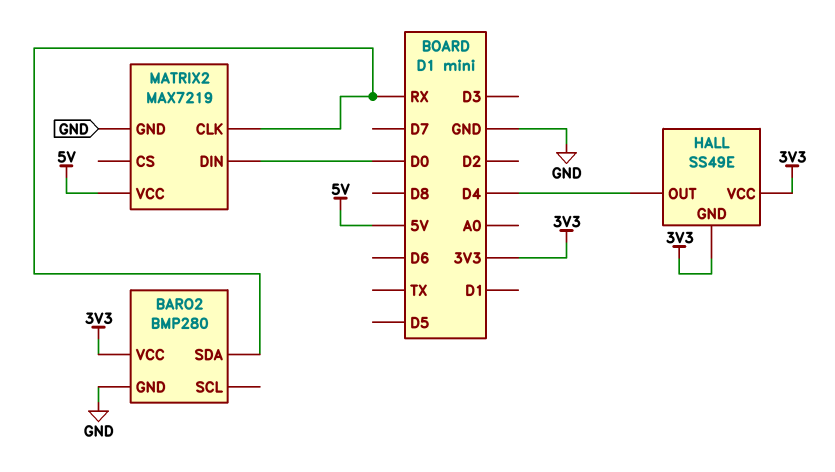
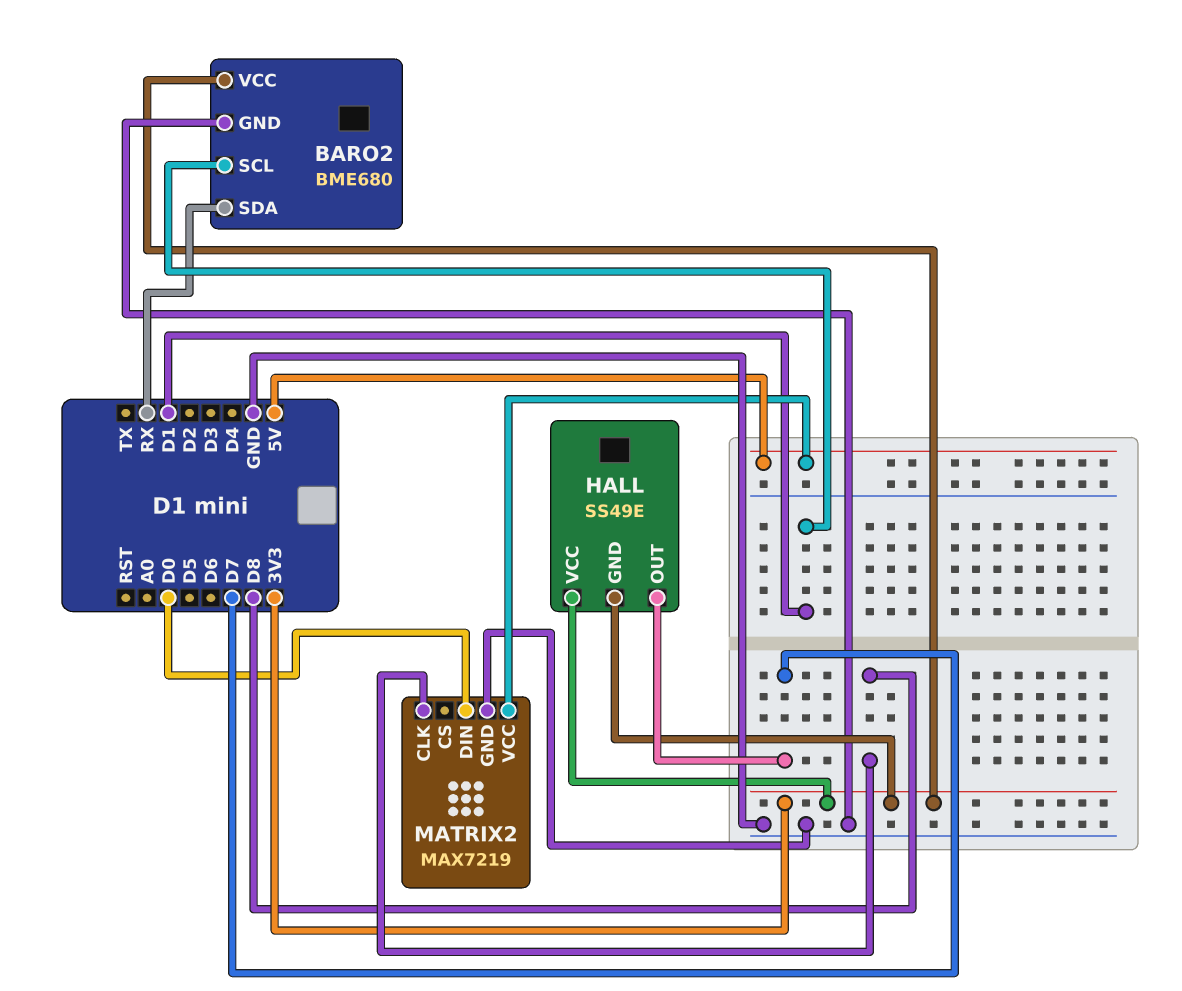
BARO2: BMP280 -> BME680
BARO2 pin SCL: none -> D1
HALL pin OUT: D4 -> D7
MATRIX2 pin CLK: RX -> D8

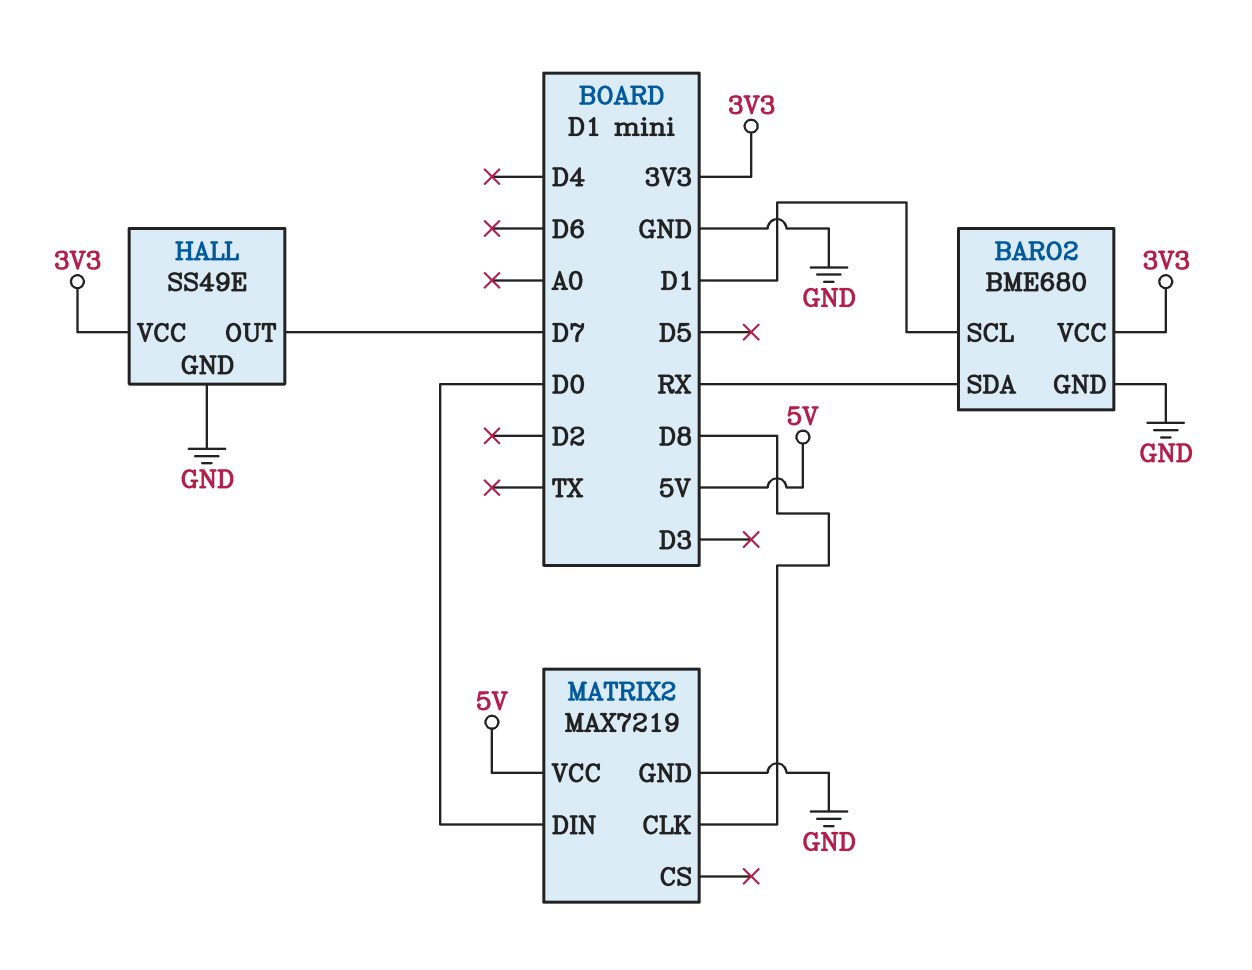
HALL pin GND: 3V3 -> GND

